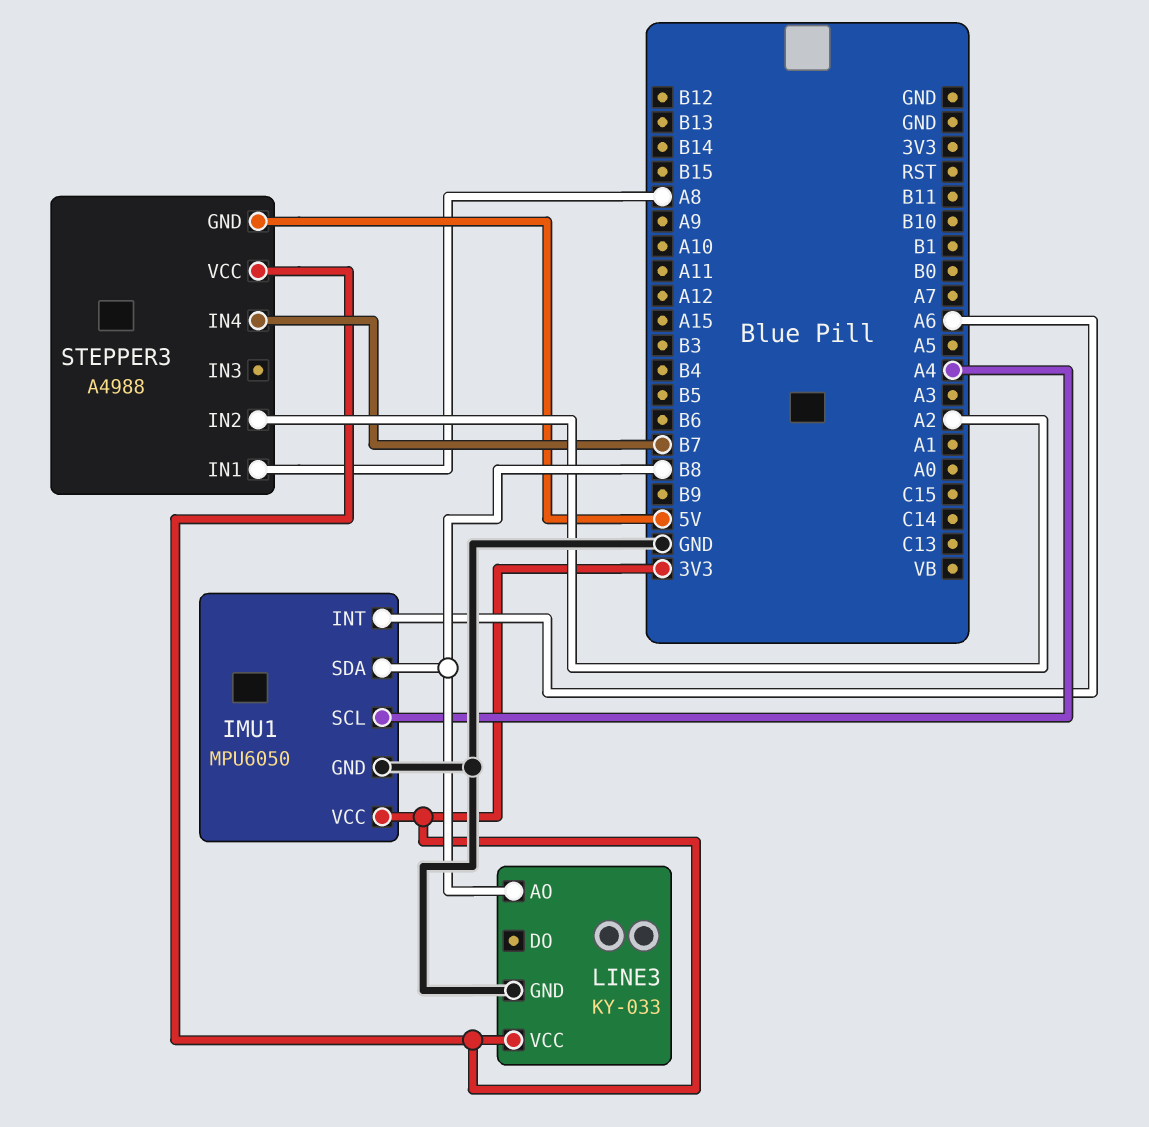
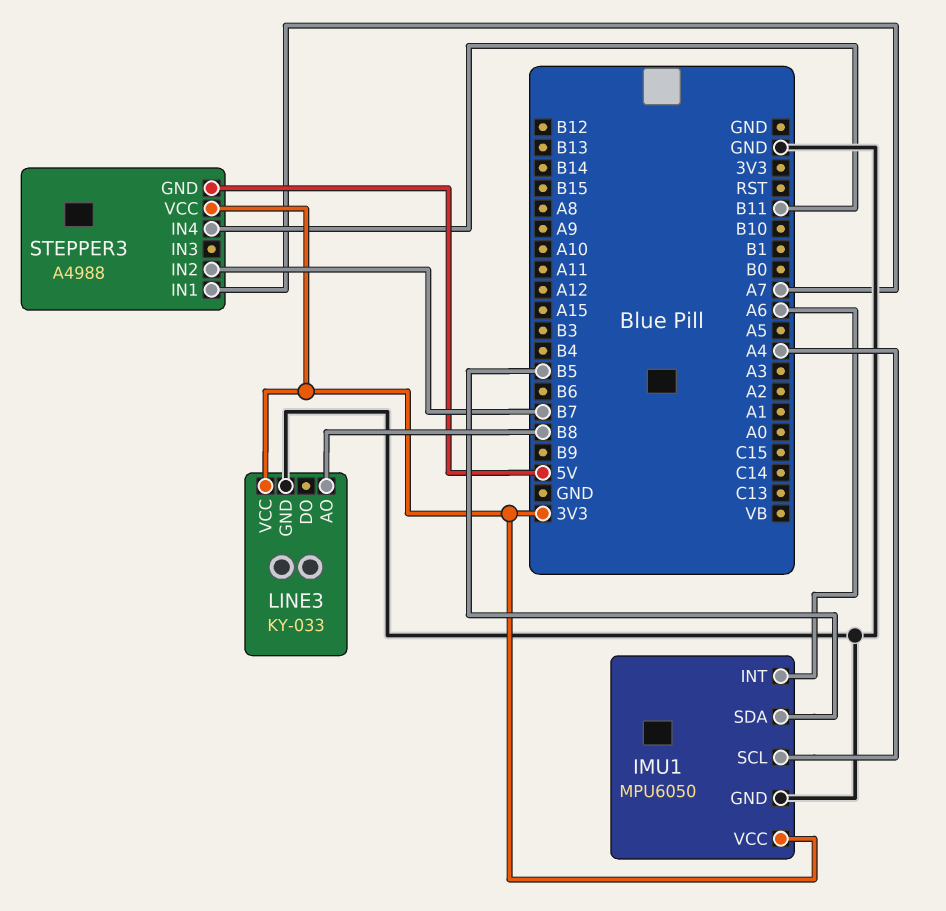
IMU1 pin SDA: B8 -> B5
STEPPER3 pin IN1: A8 -> A7
STEPPER3 pin IN2: A2 -> B7
STEPPER3 pin IN4: B7 -> B11

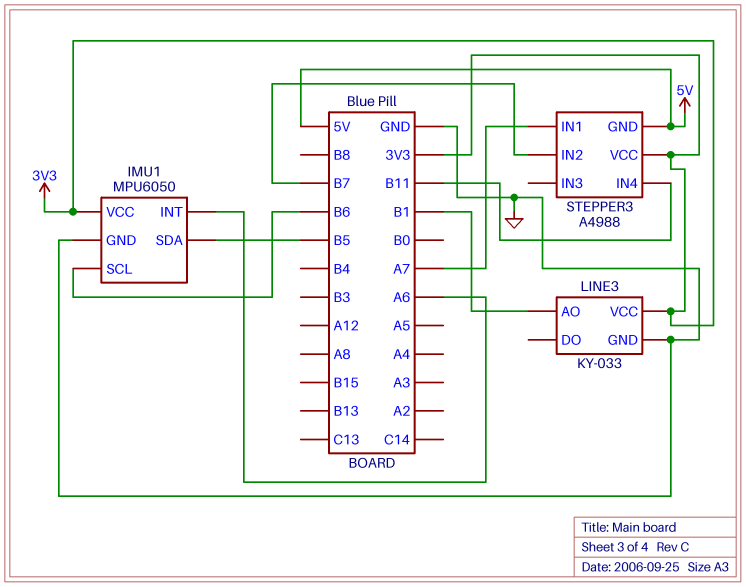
IMU1 pin SCL: A4 -> B6
LINE3 pin AO: B8 -> B1

